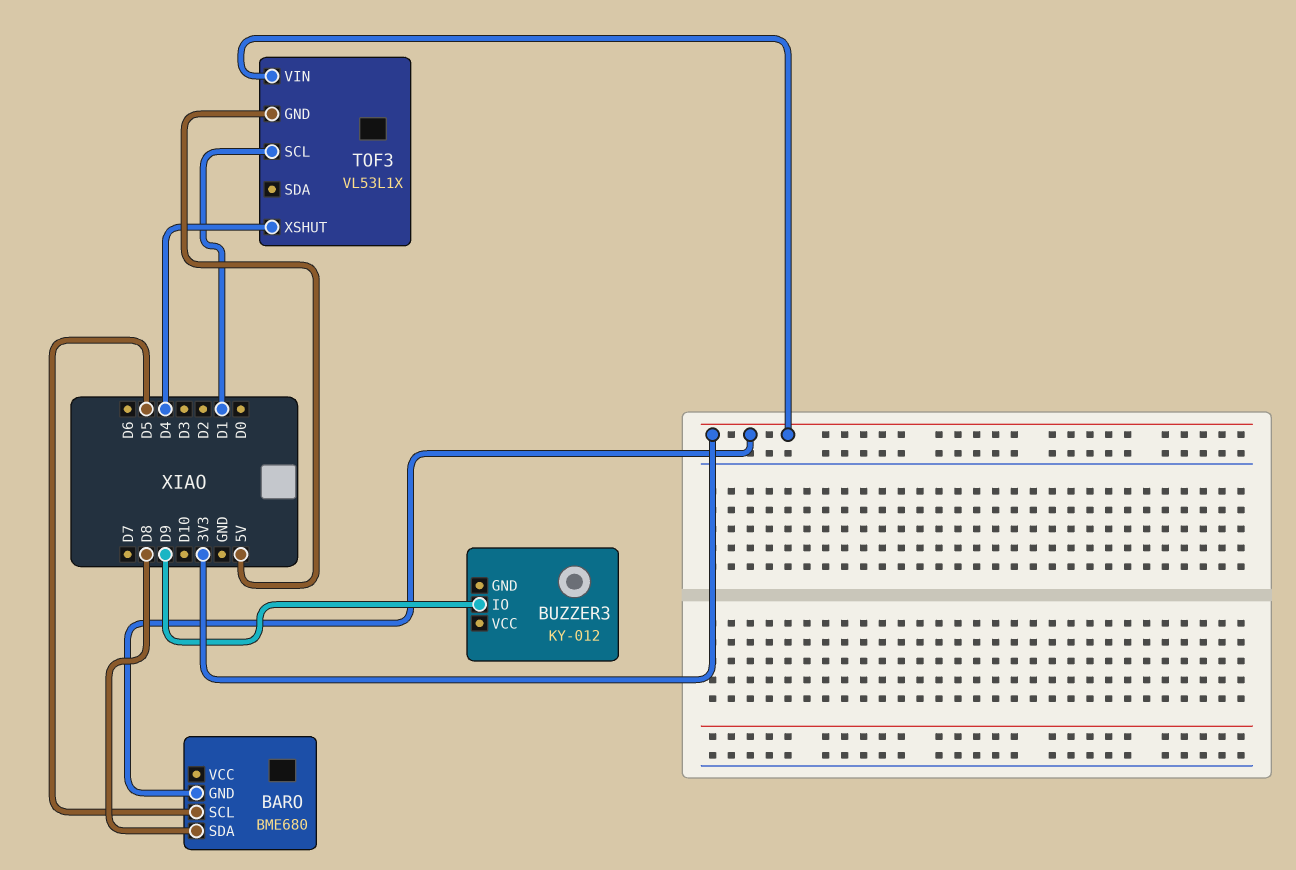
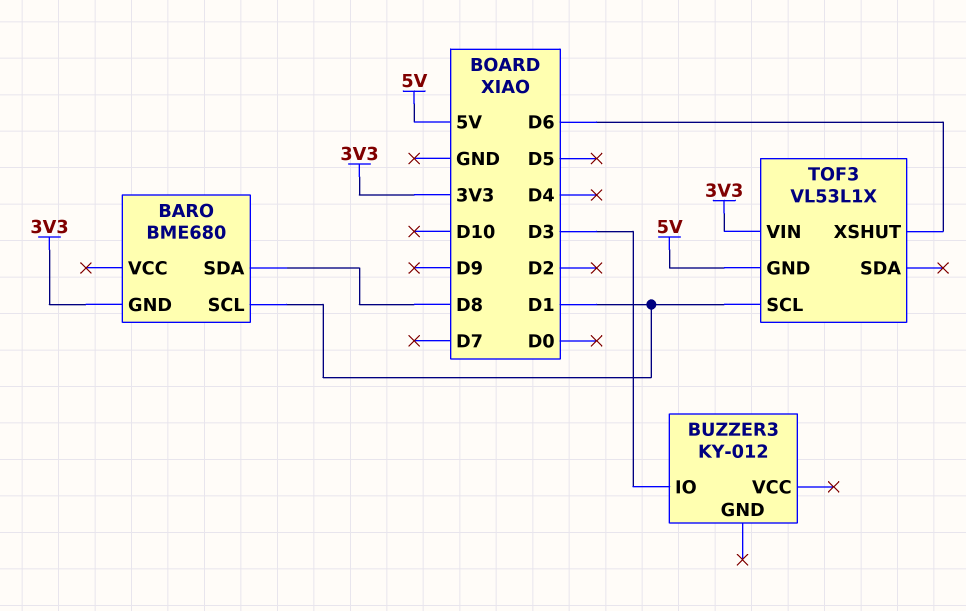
BARO pin SCL: D5 -> D1
BUZZER3 pin IO: D9 -> D3
TOF3 pin XSHUT: D4 -> D6

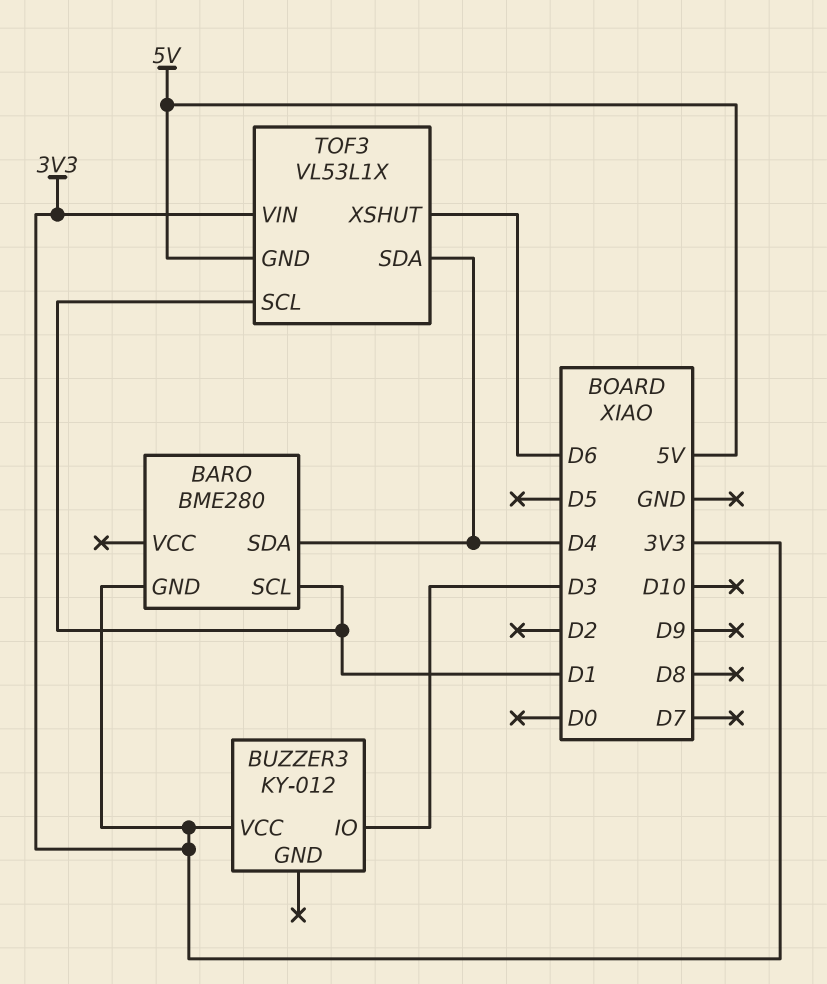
BARO: BME680 -> BME280
BARO pin SDA: D8 -> D4
BUZZER3 pin VCC: none -> 3V3
TOF3 pin SDA: none -> D4

